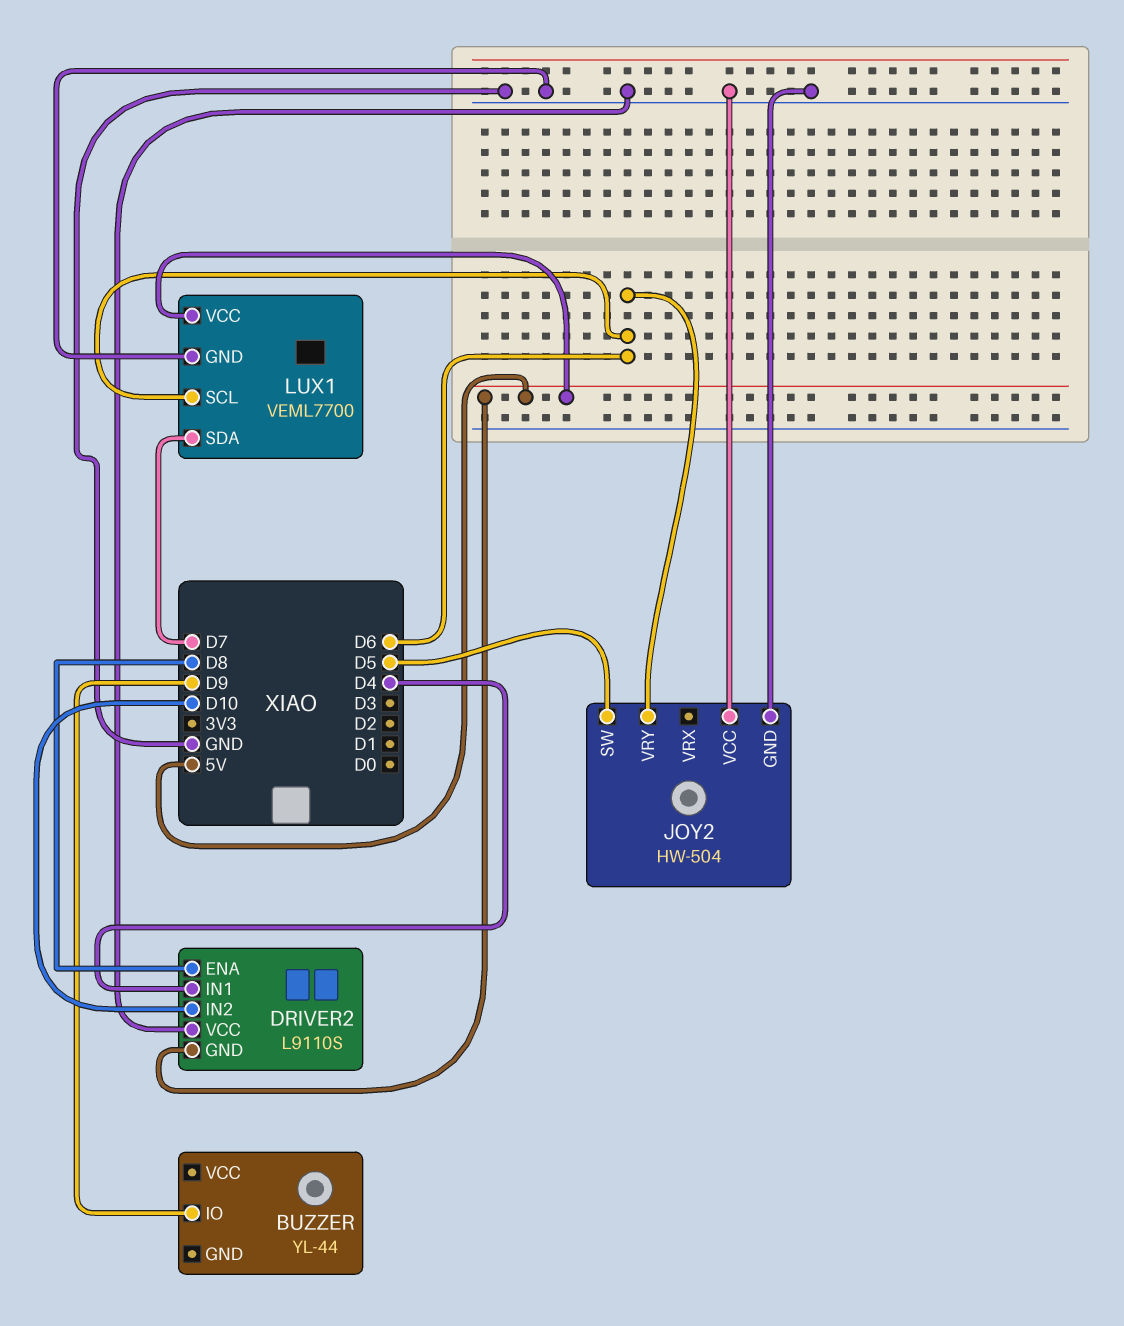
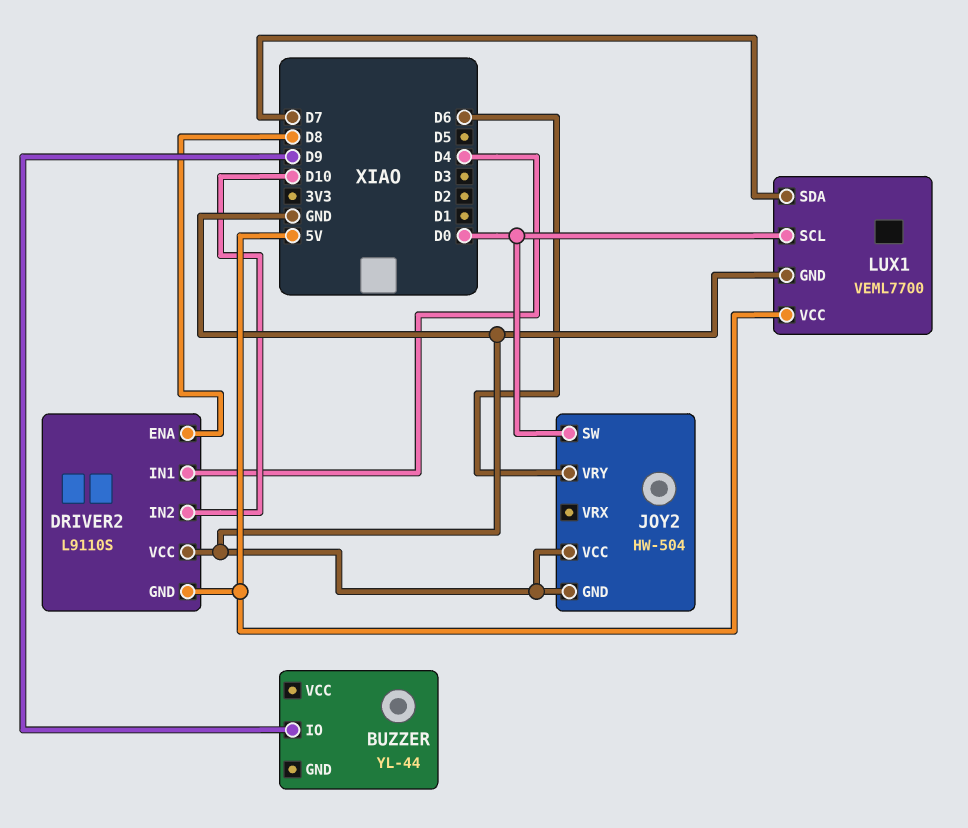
JOY2 pin SW: D5 -> D0
LUX1 pin SCL: D6 -> D0

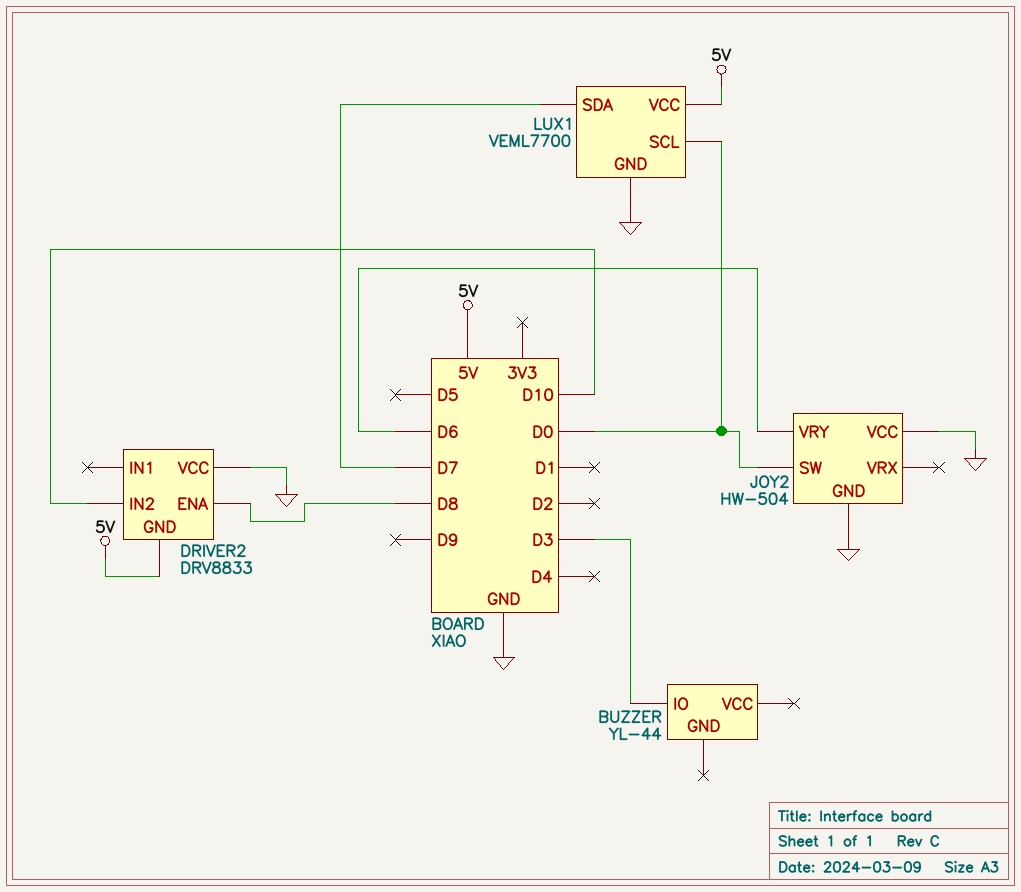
BUZZER pin IO: D9 -> D3
DRIVER2: L9110S -> DRV8833
DRIVER2 pin IN1: D4 -> none

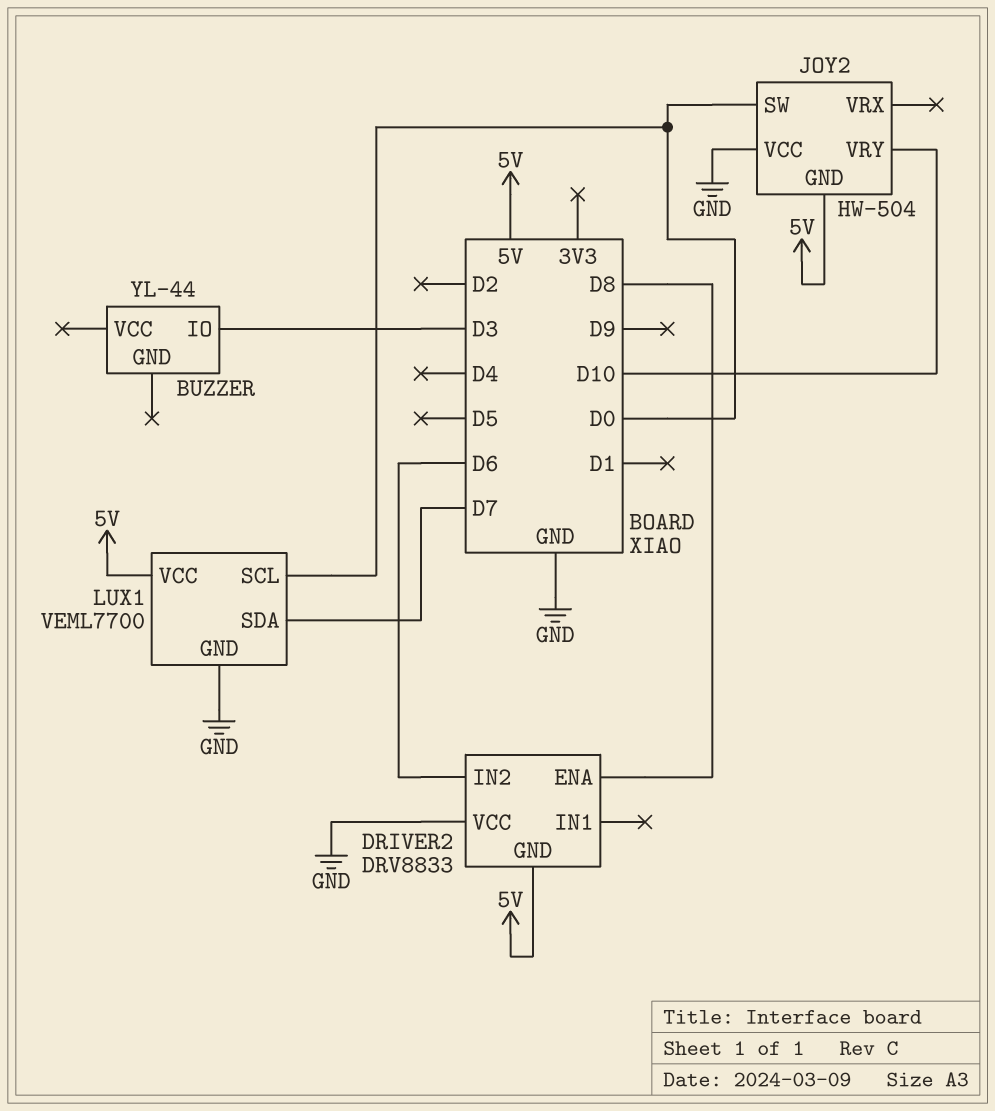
DRIVER2 pin IN2: D10 -> D6
JOY2 pin GND: GND -> 5V
JOY2 pin VRY: D6 -> D10

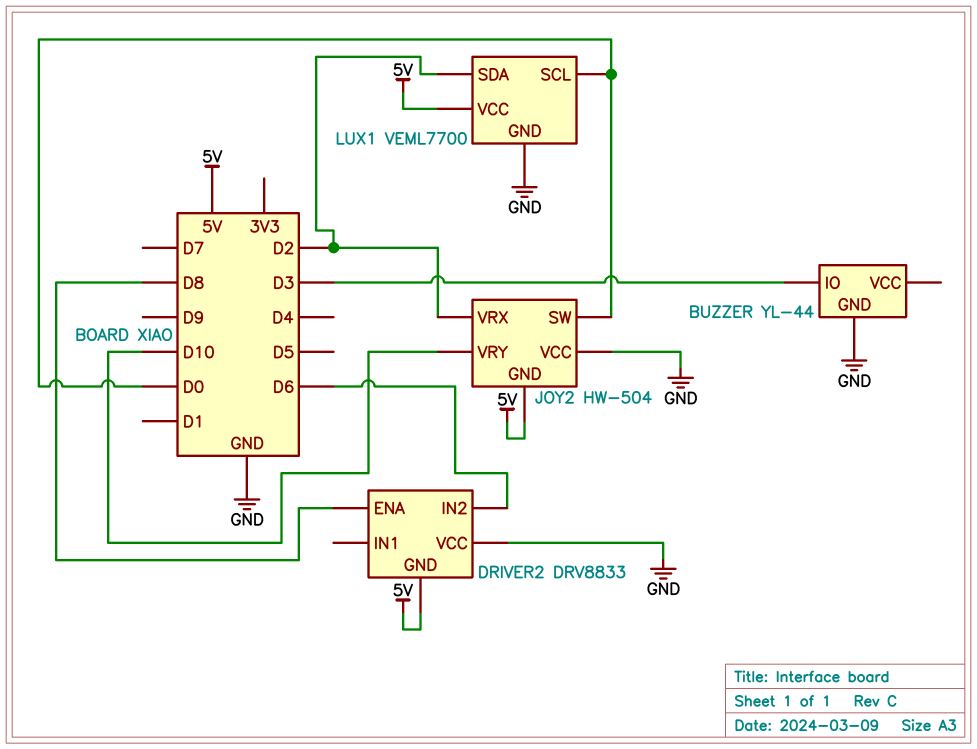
BUZZER pin GND: none -> GND
JOY2 pin VRX: none -> D2
LUX1 pin SDA: D7 -> D2

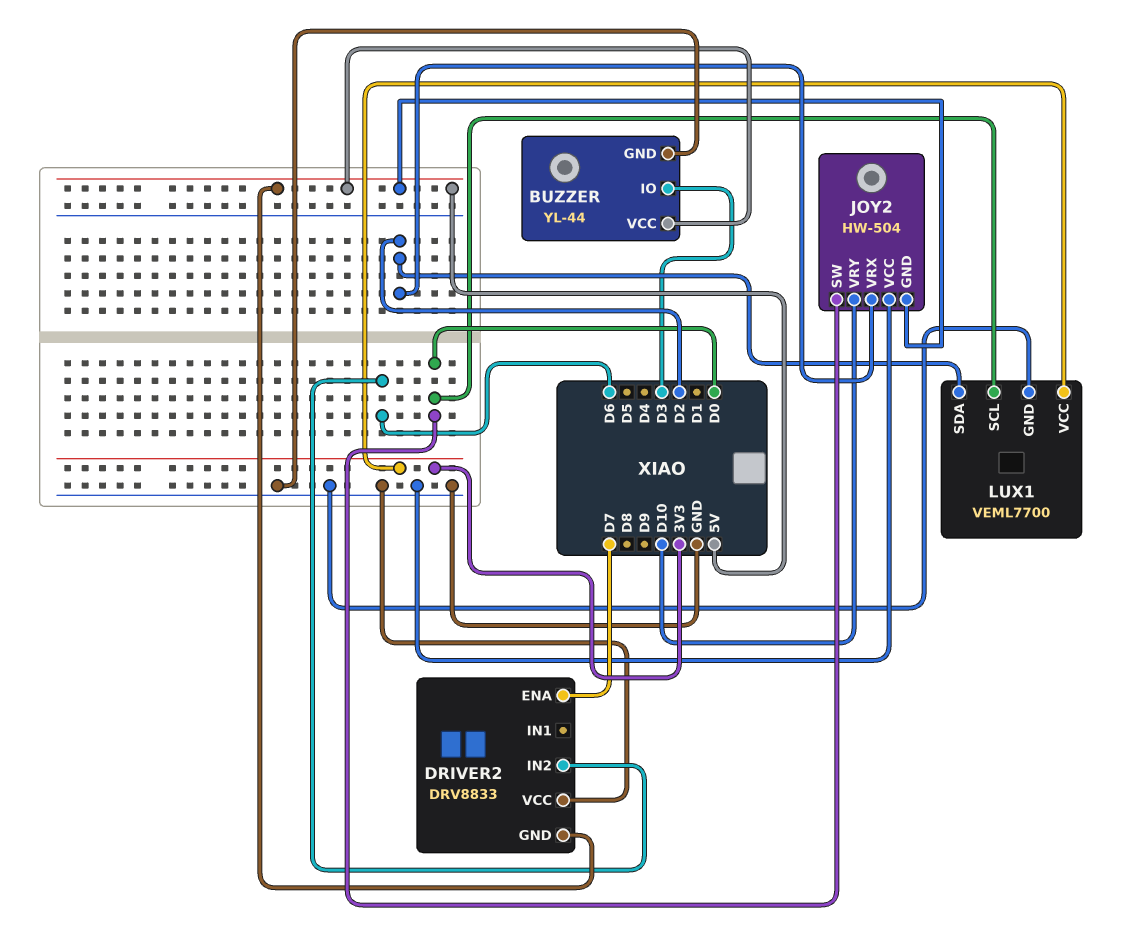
BUZZER pin VCC: none -> 5V
DRIVER2 pin ENA: D8 -> D7
LUX1 pin VCC: 5V -> 3V3

